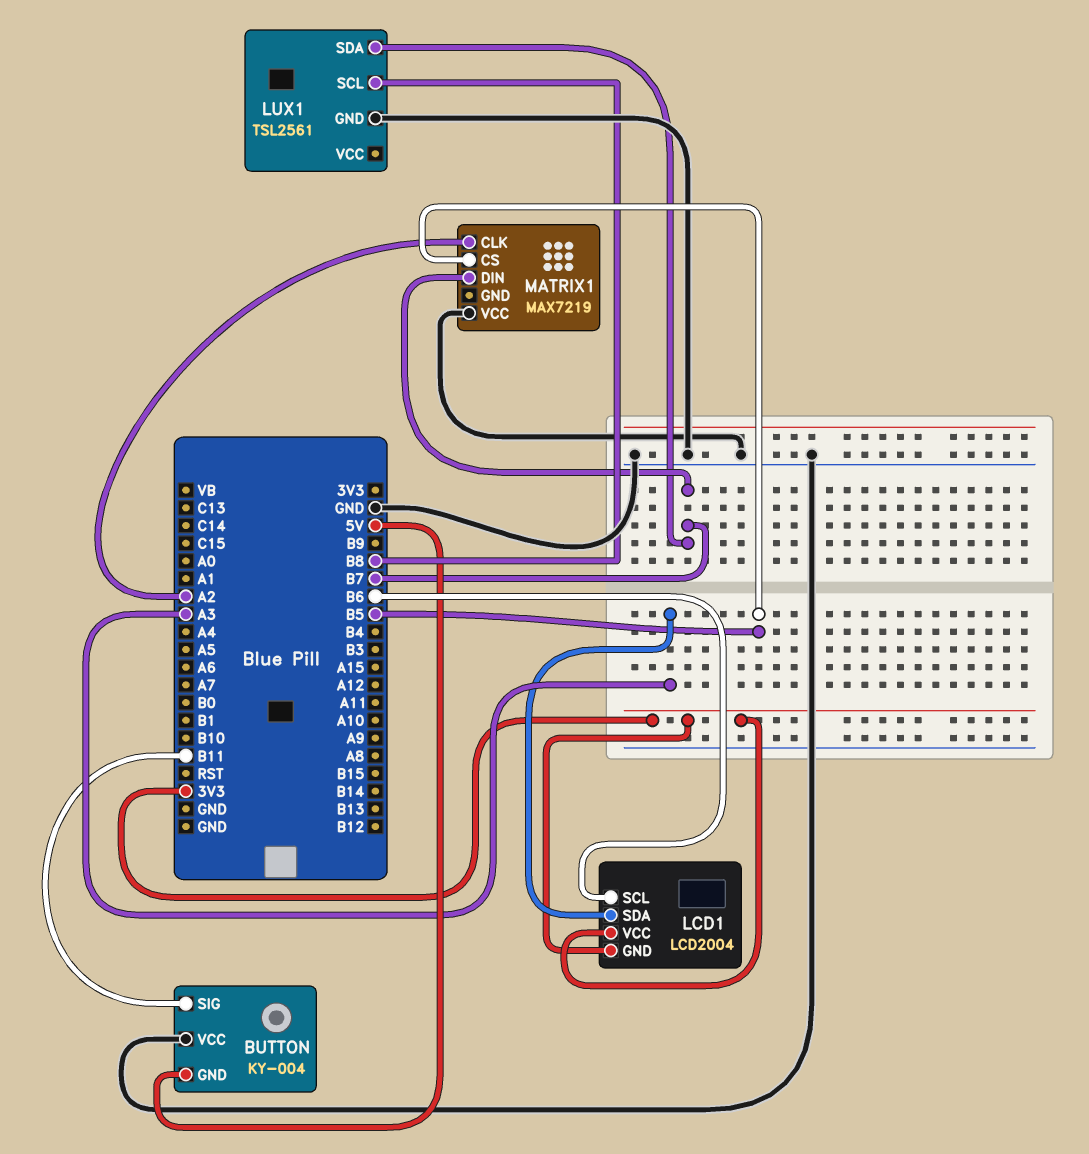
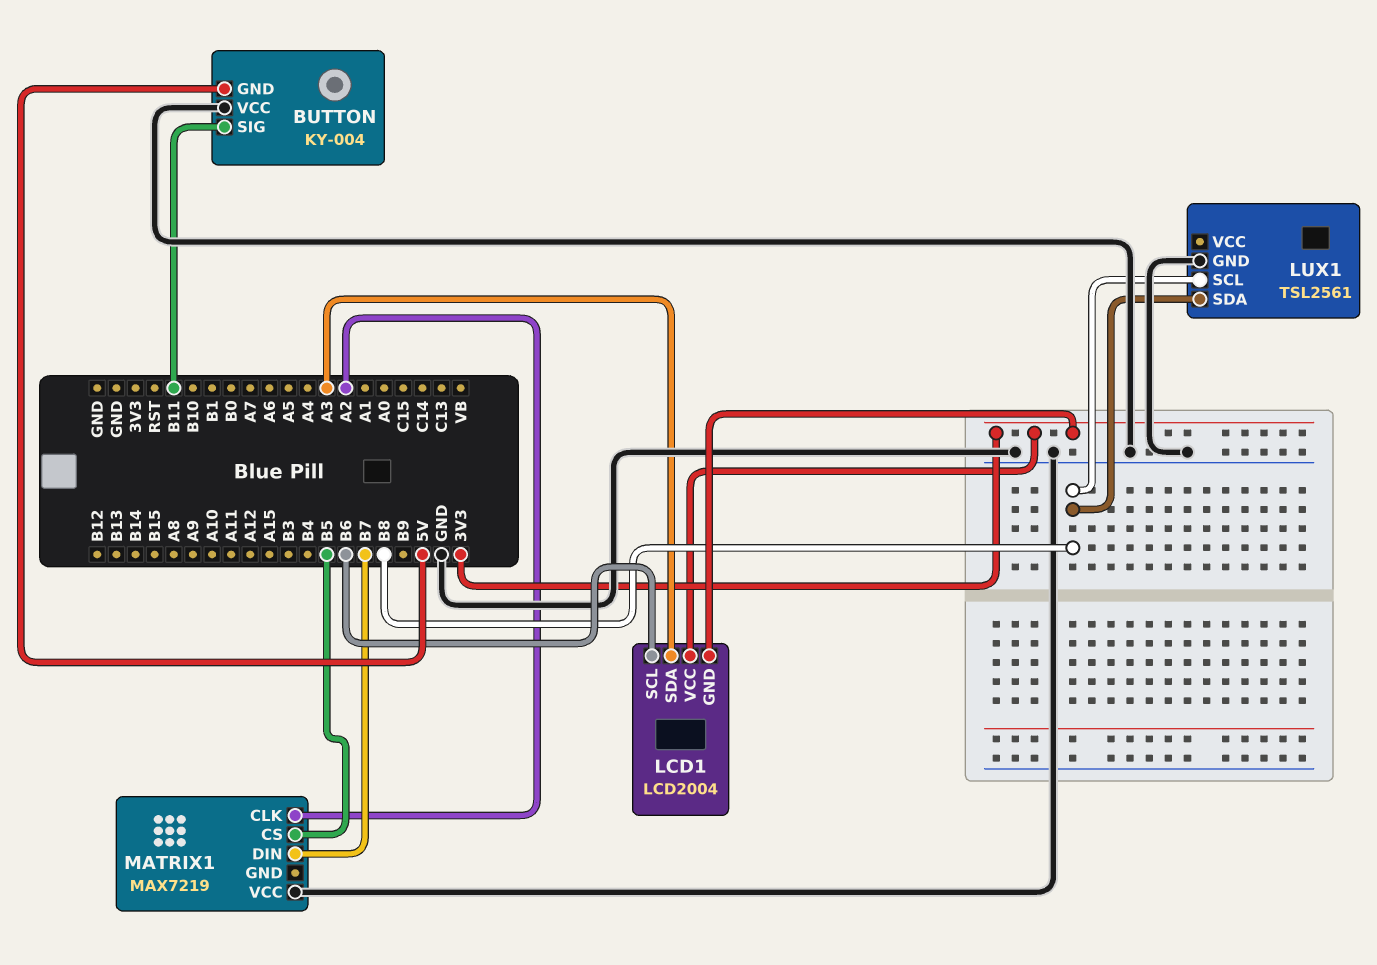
LUX1 pin SDA: B7 -> B8

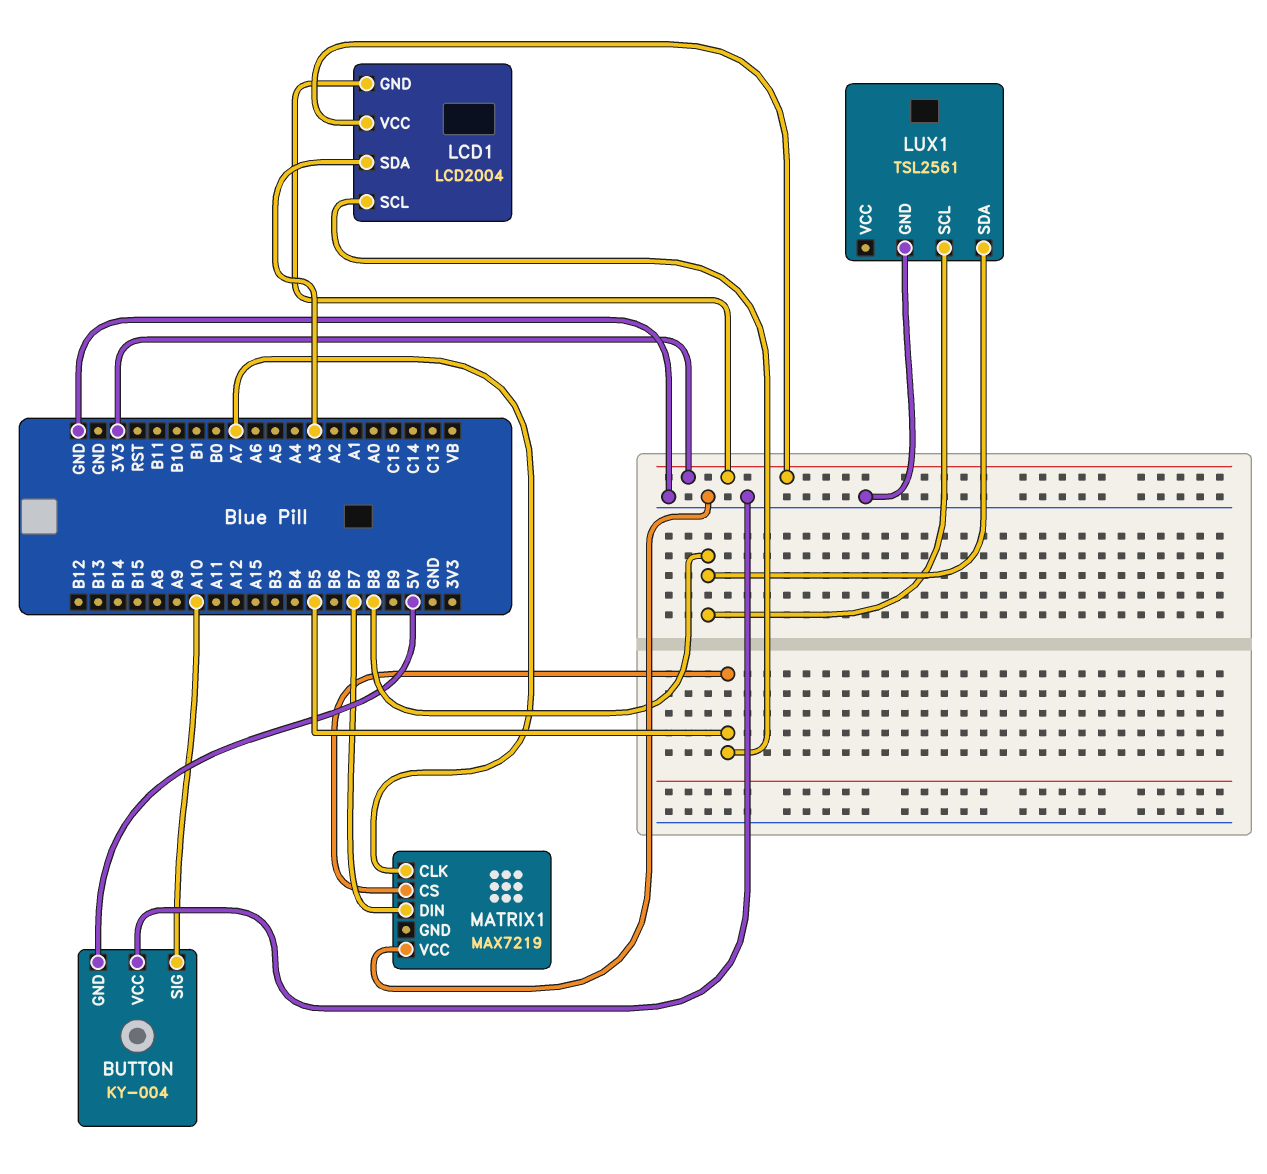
BUTTON pin SIG: B11 -> A10
LCD1 pin SCL: B6 -> B5
MATRIX1 pin CLK: A2 -> A7

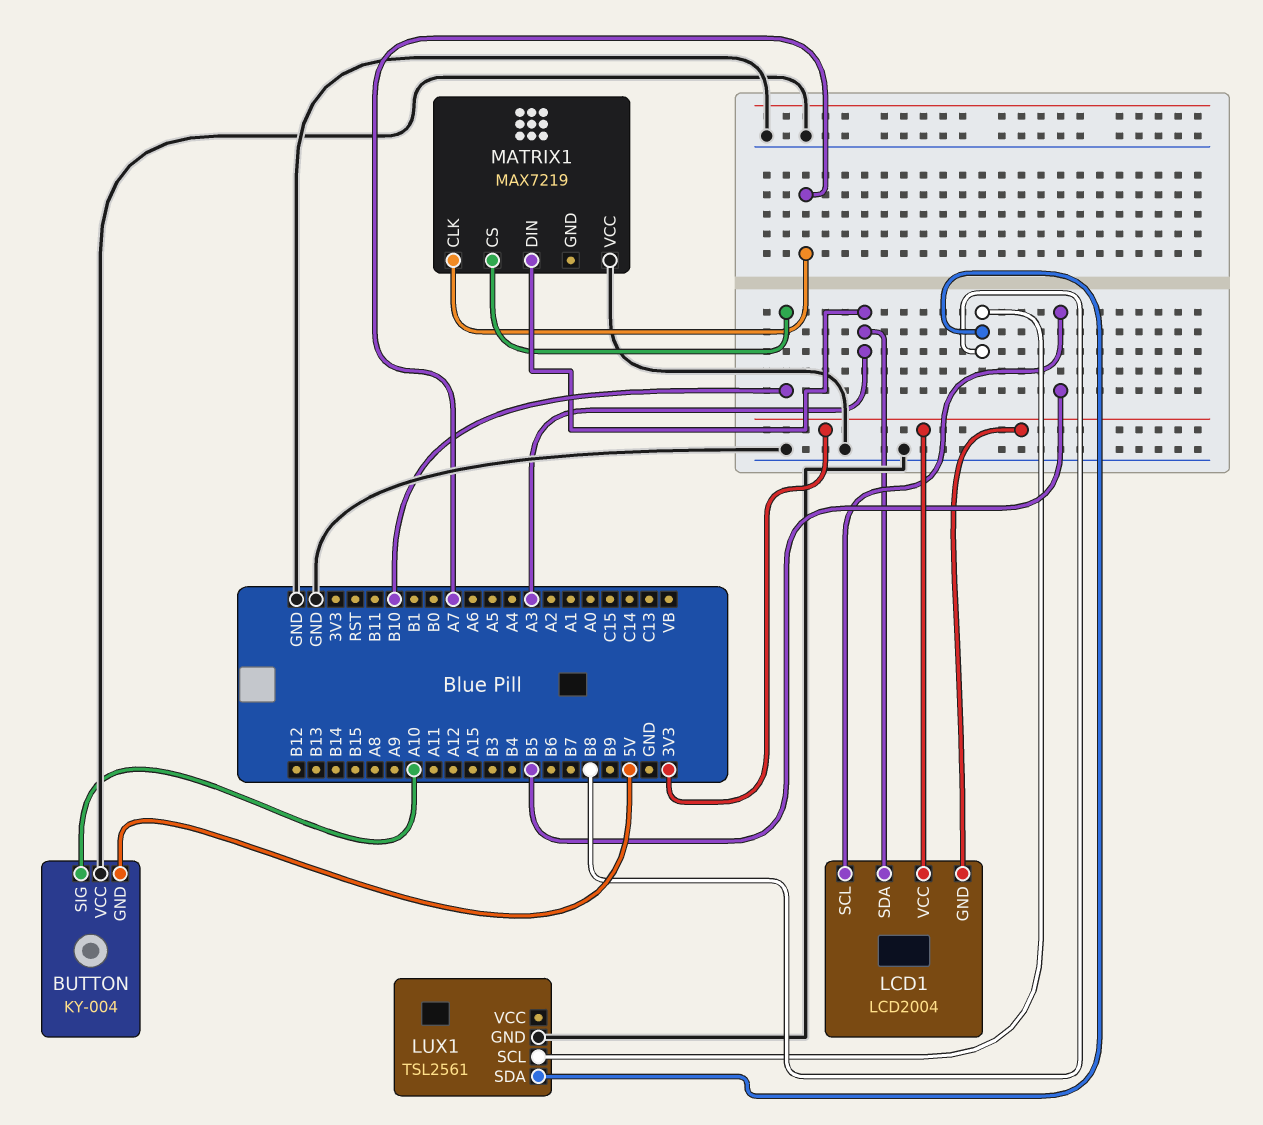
MATRIX1 pin CS: B5 -> B10
MATRIX1 pin DIN: B7 -> A3

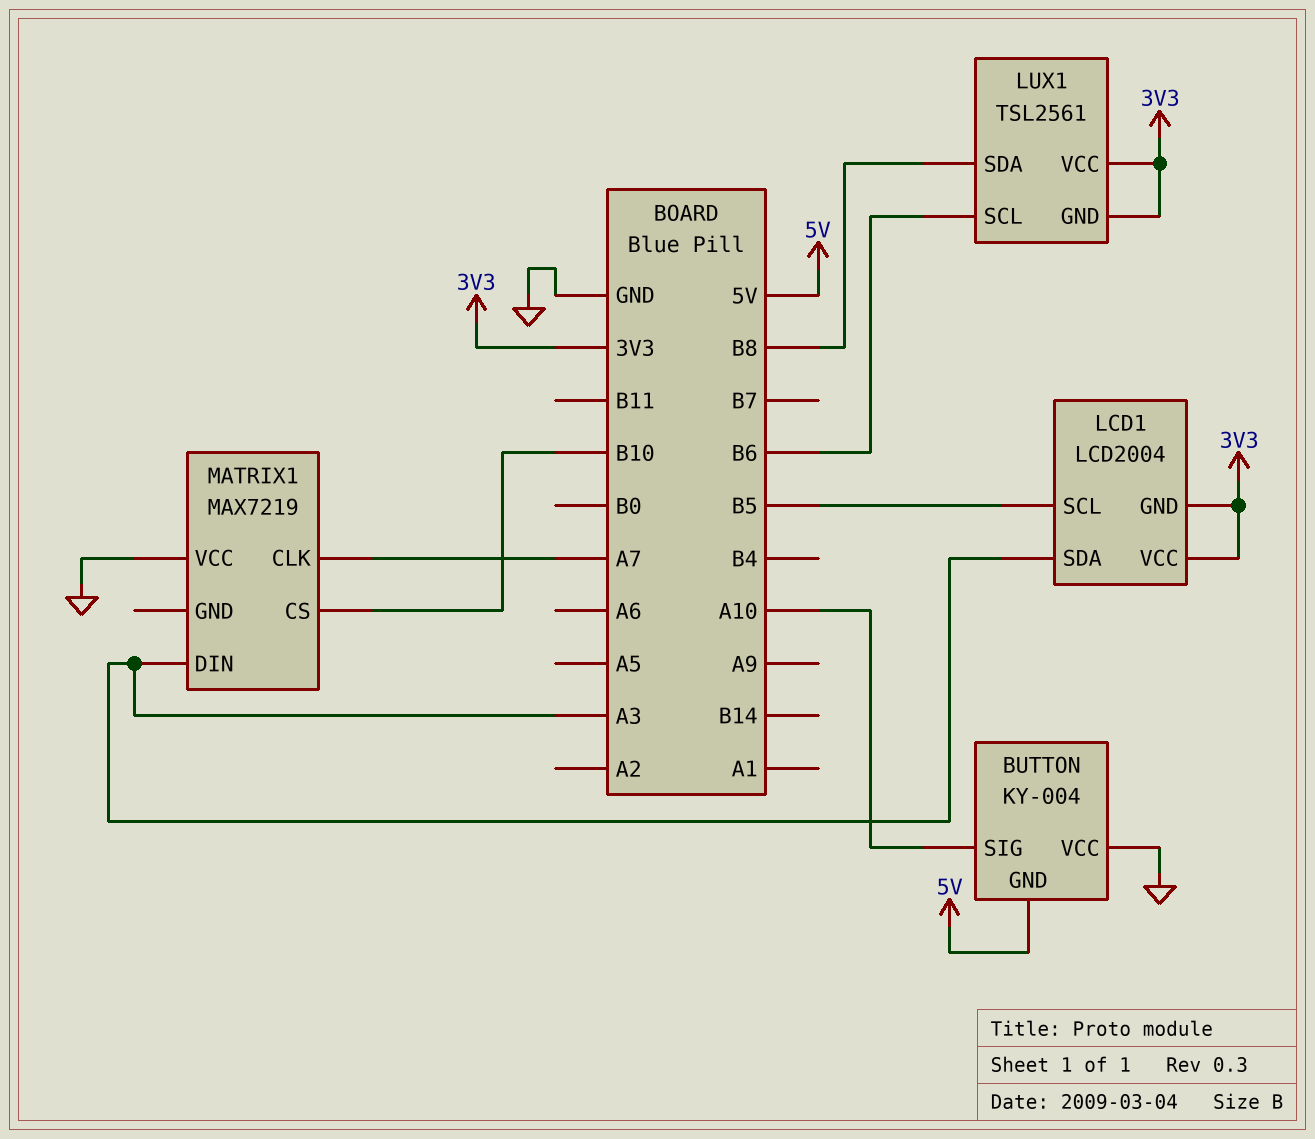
LUX1 pin GND: GND -> 3V3
LUX1 pin SCL: B8 -> B6
LUX1 pin VCC: none -> 3V3

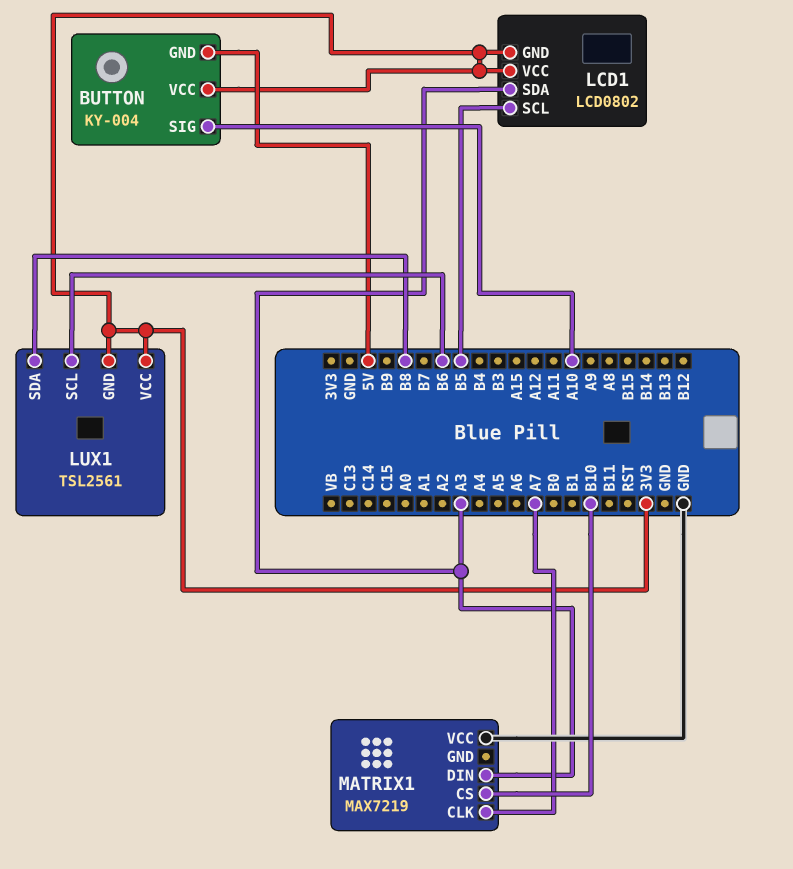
BUTTON pin VCC: GND -> 3V3
LCD1: LCD2004 -> LCD0802

